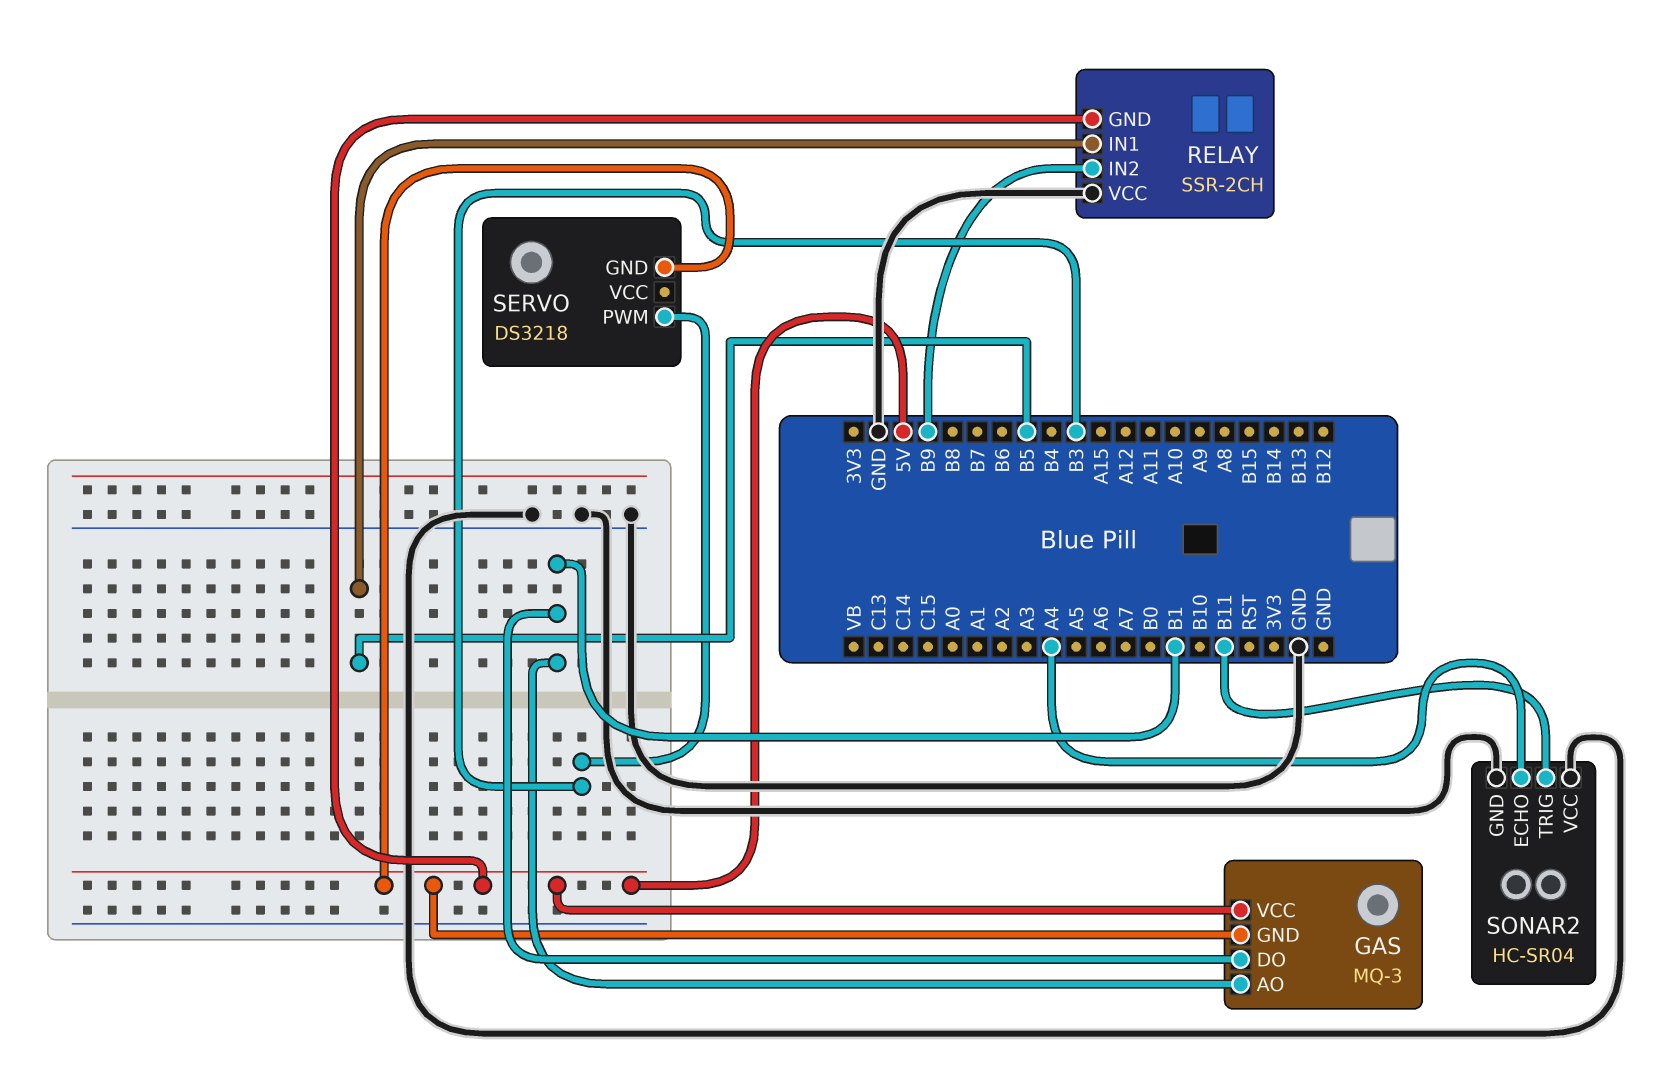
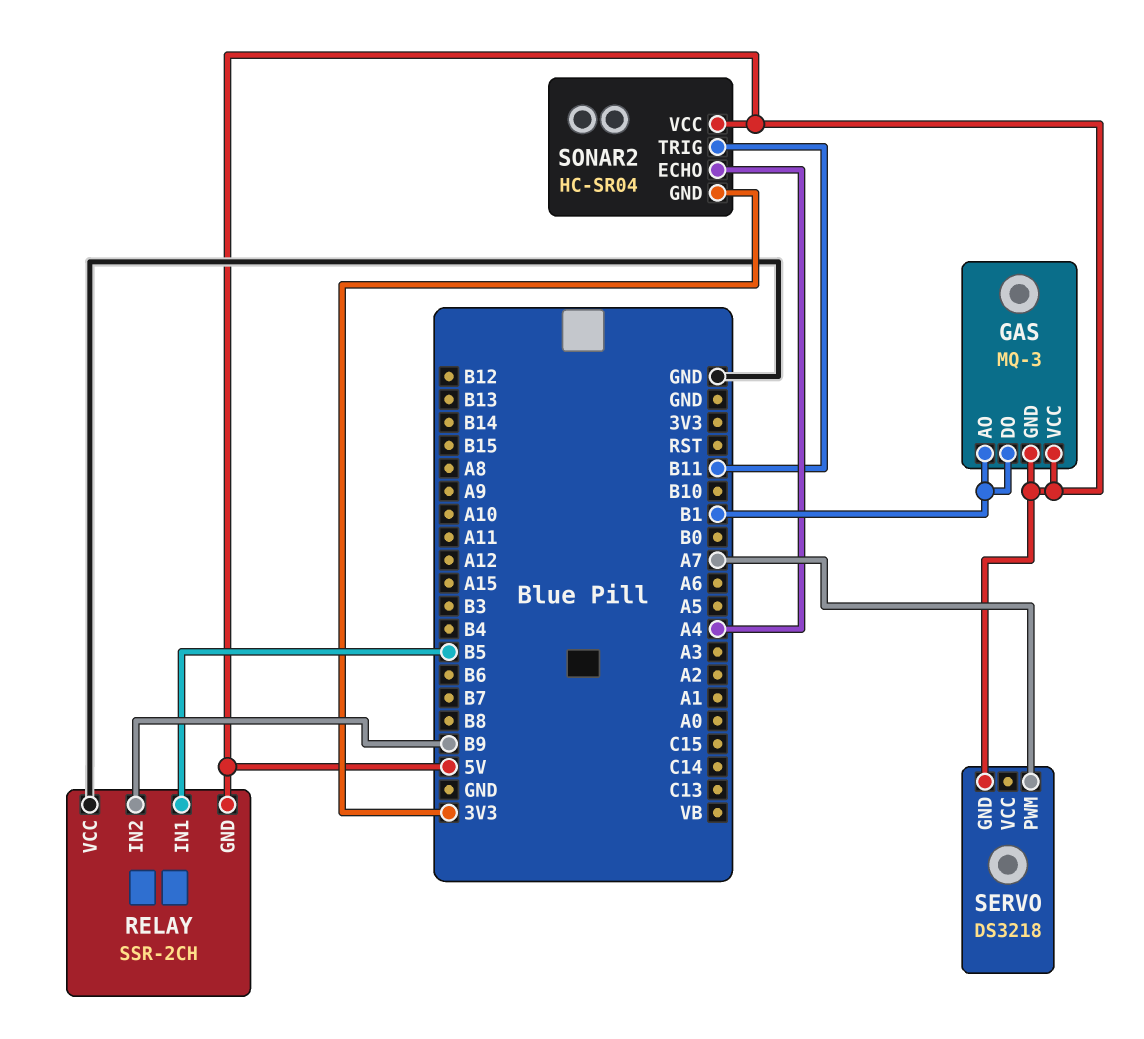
SERVO pin PWM: B3 -> A7
SONAR2 pin GND: GND -> 3V3
SONAR2 pin VCC: GND -> 5V

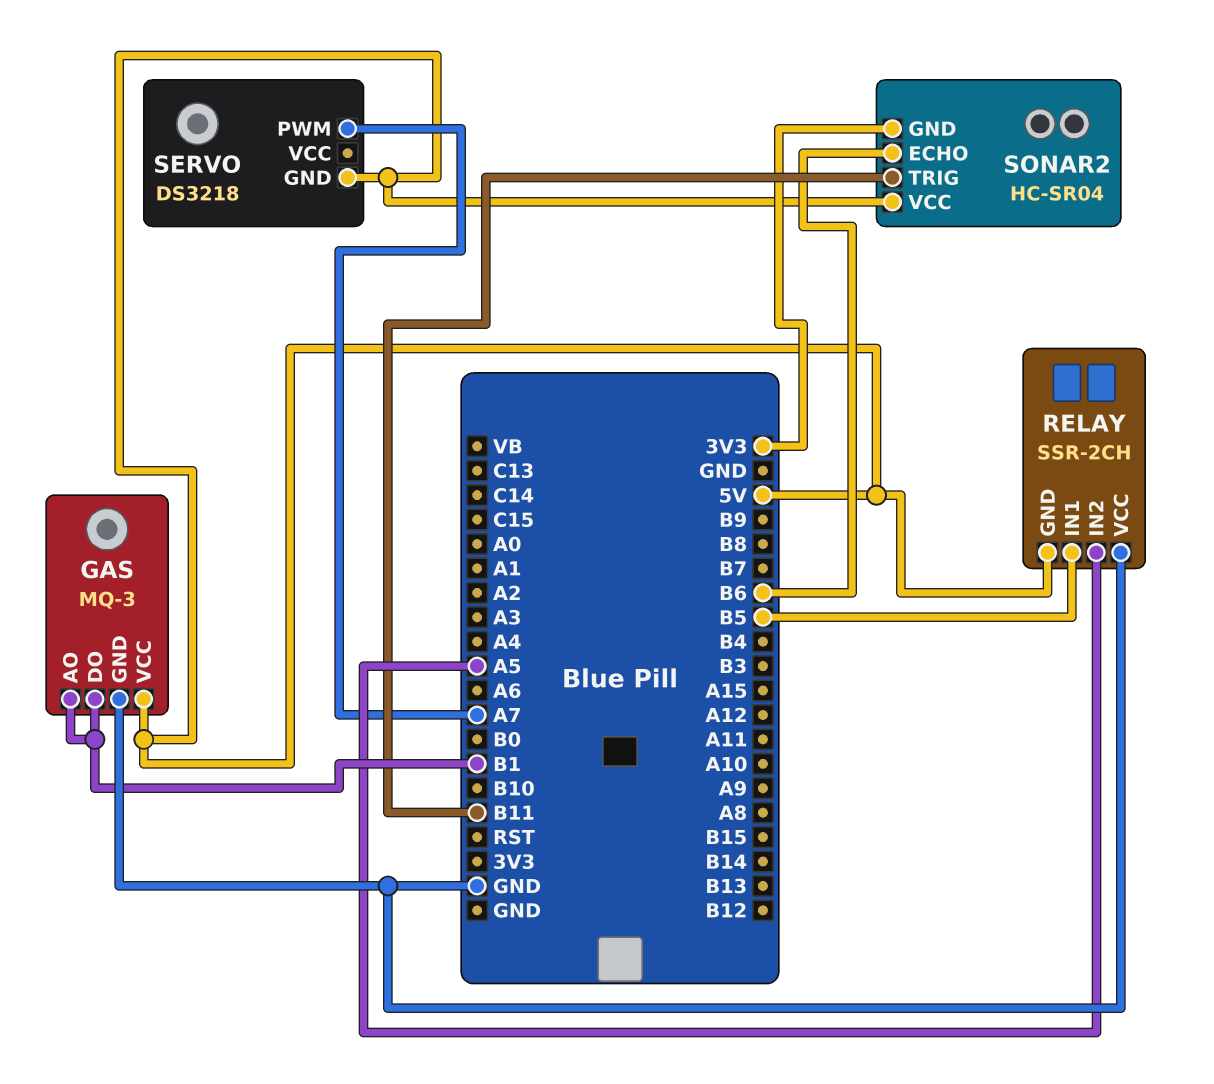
GAS pin GND: 5V -> GND
RELAY pin IN2: B9 -> A5
SONAR2 pin ECHO: A4 -> B6

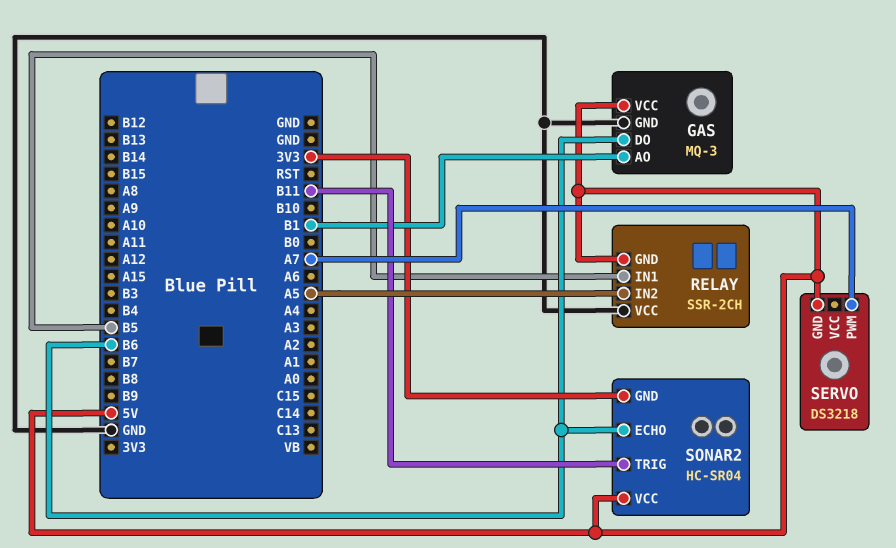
GAS pin DO: B1 -> B6

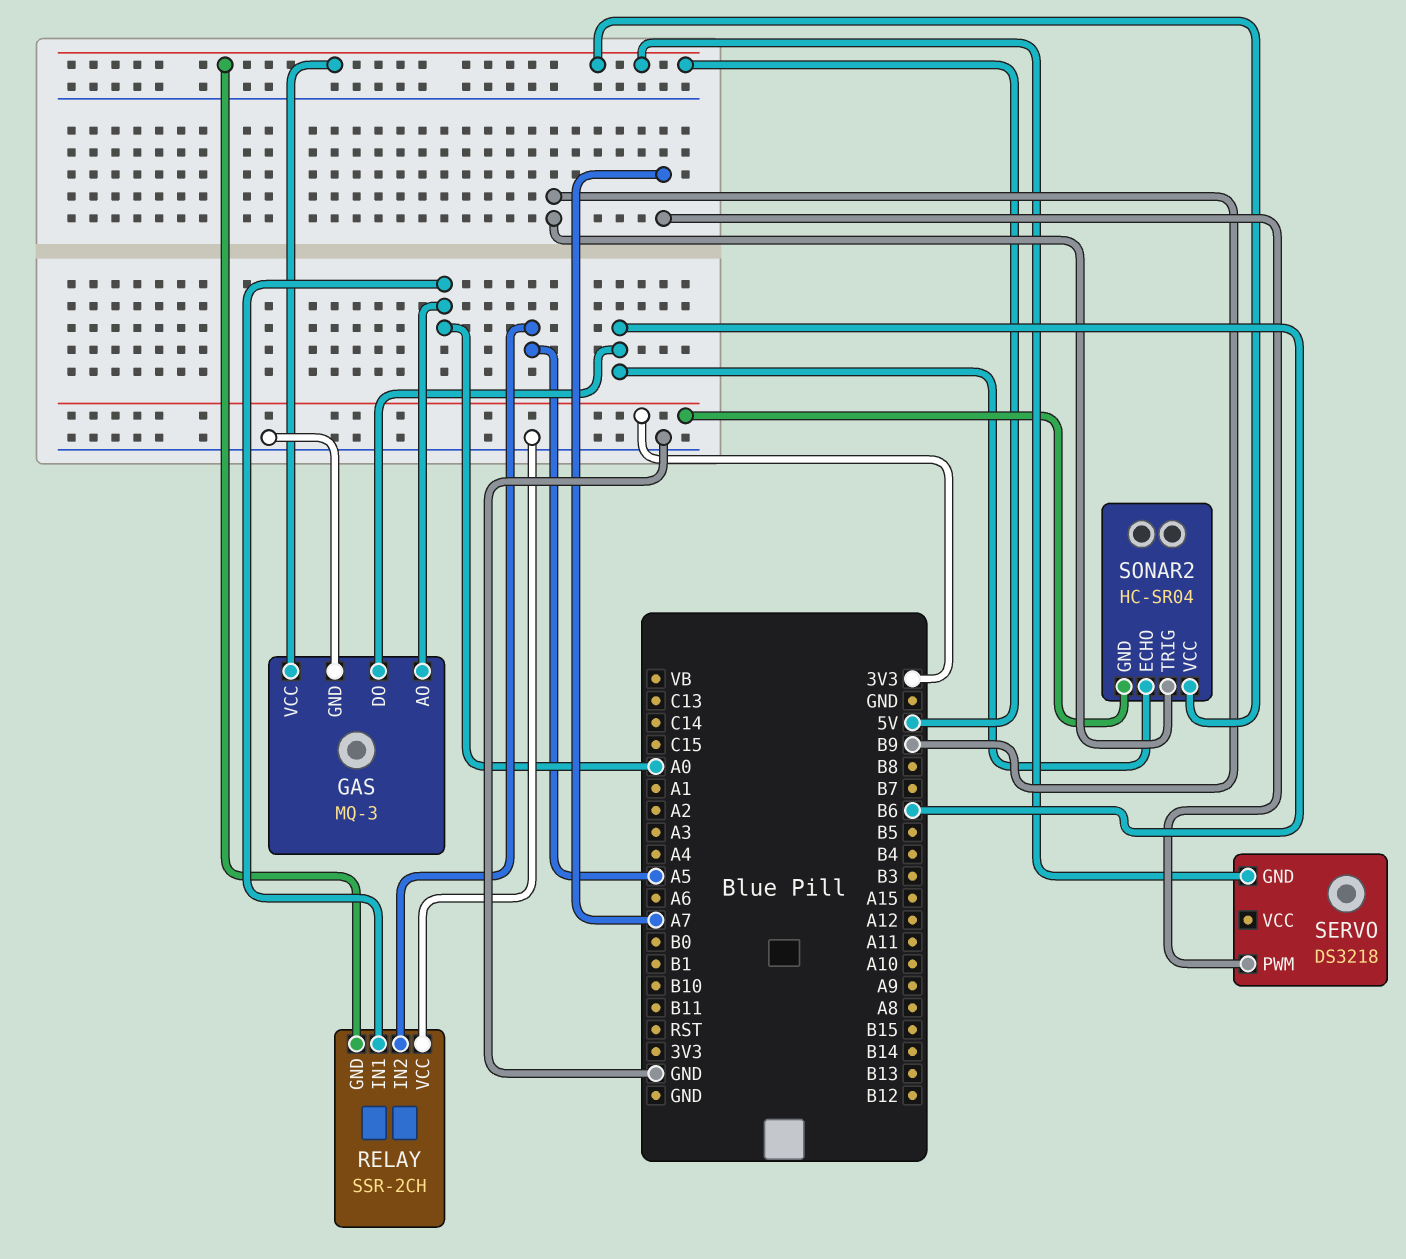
GAS pin AO: B1 -> A0
RELAY pin IN1: B5 -> A0
SONAR2 pin TRIG: B11 -> B9

